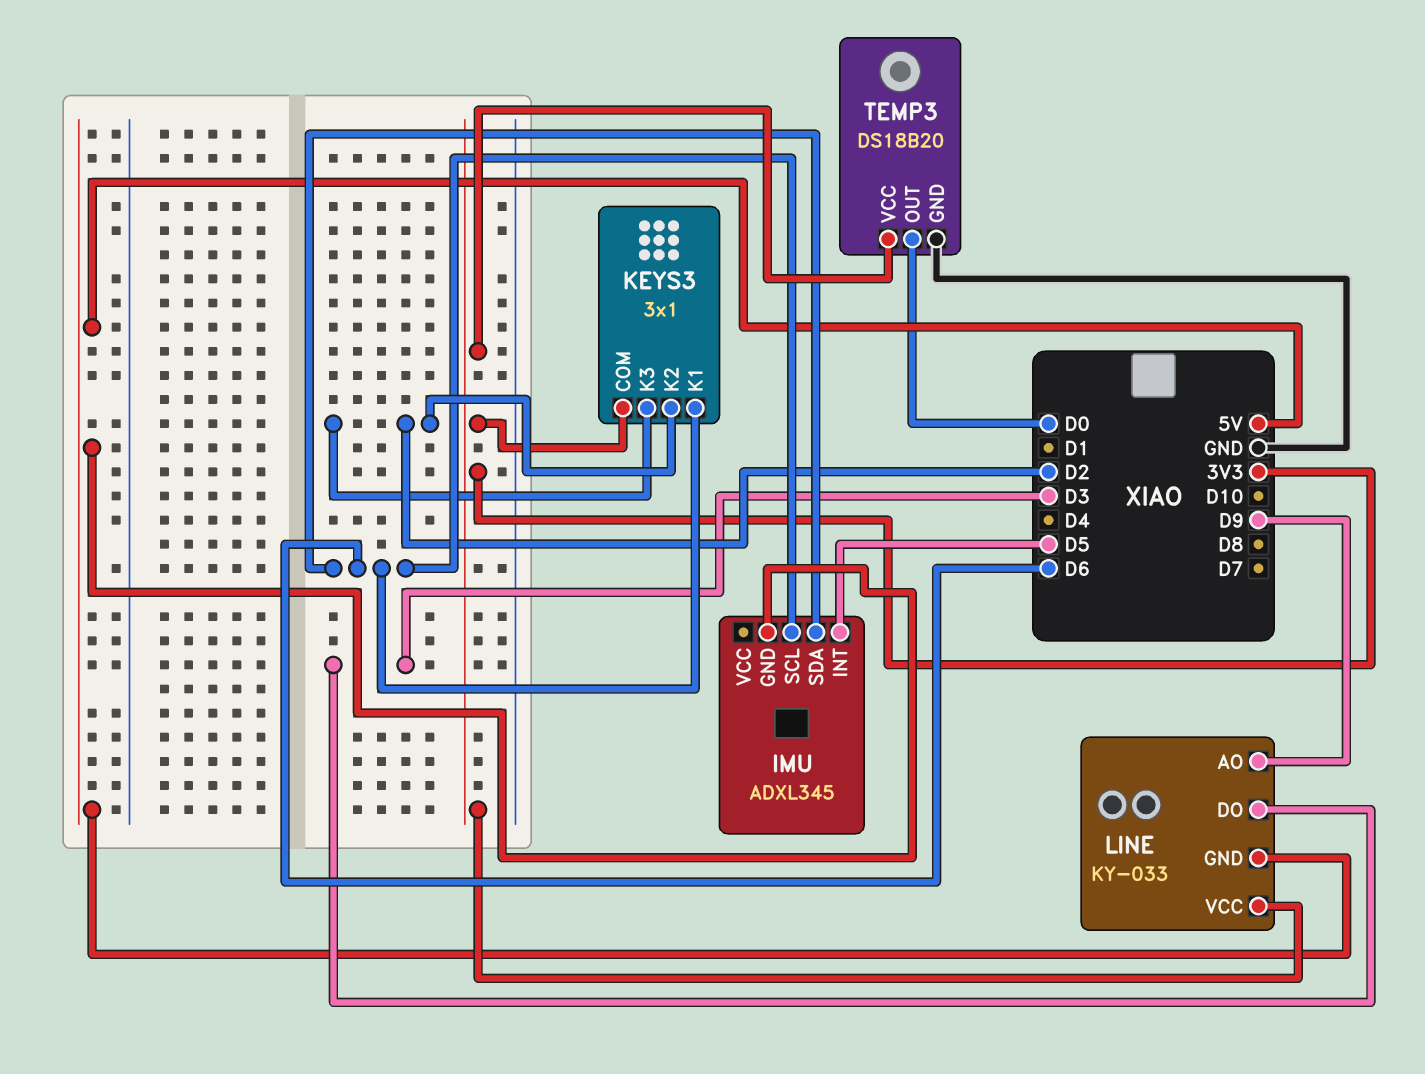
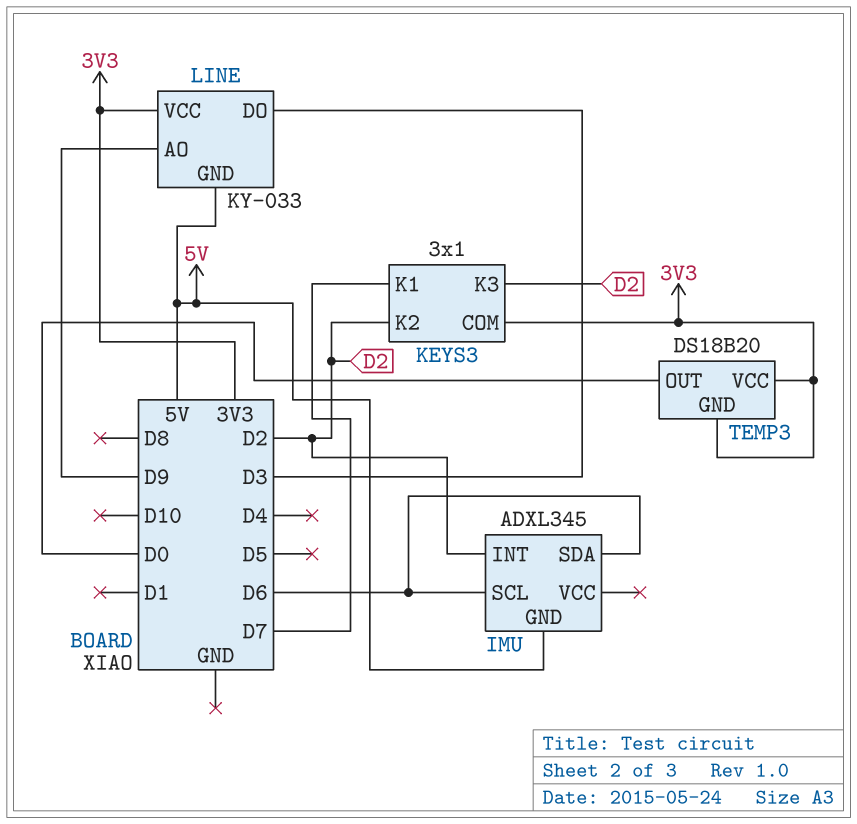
IMU pin INT: D5 -> D2
KEYS3 pin K1: D6 -> D7
TEMP3 pin GND: GND -> 3V3

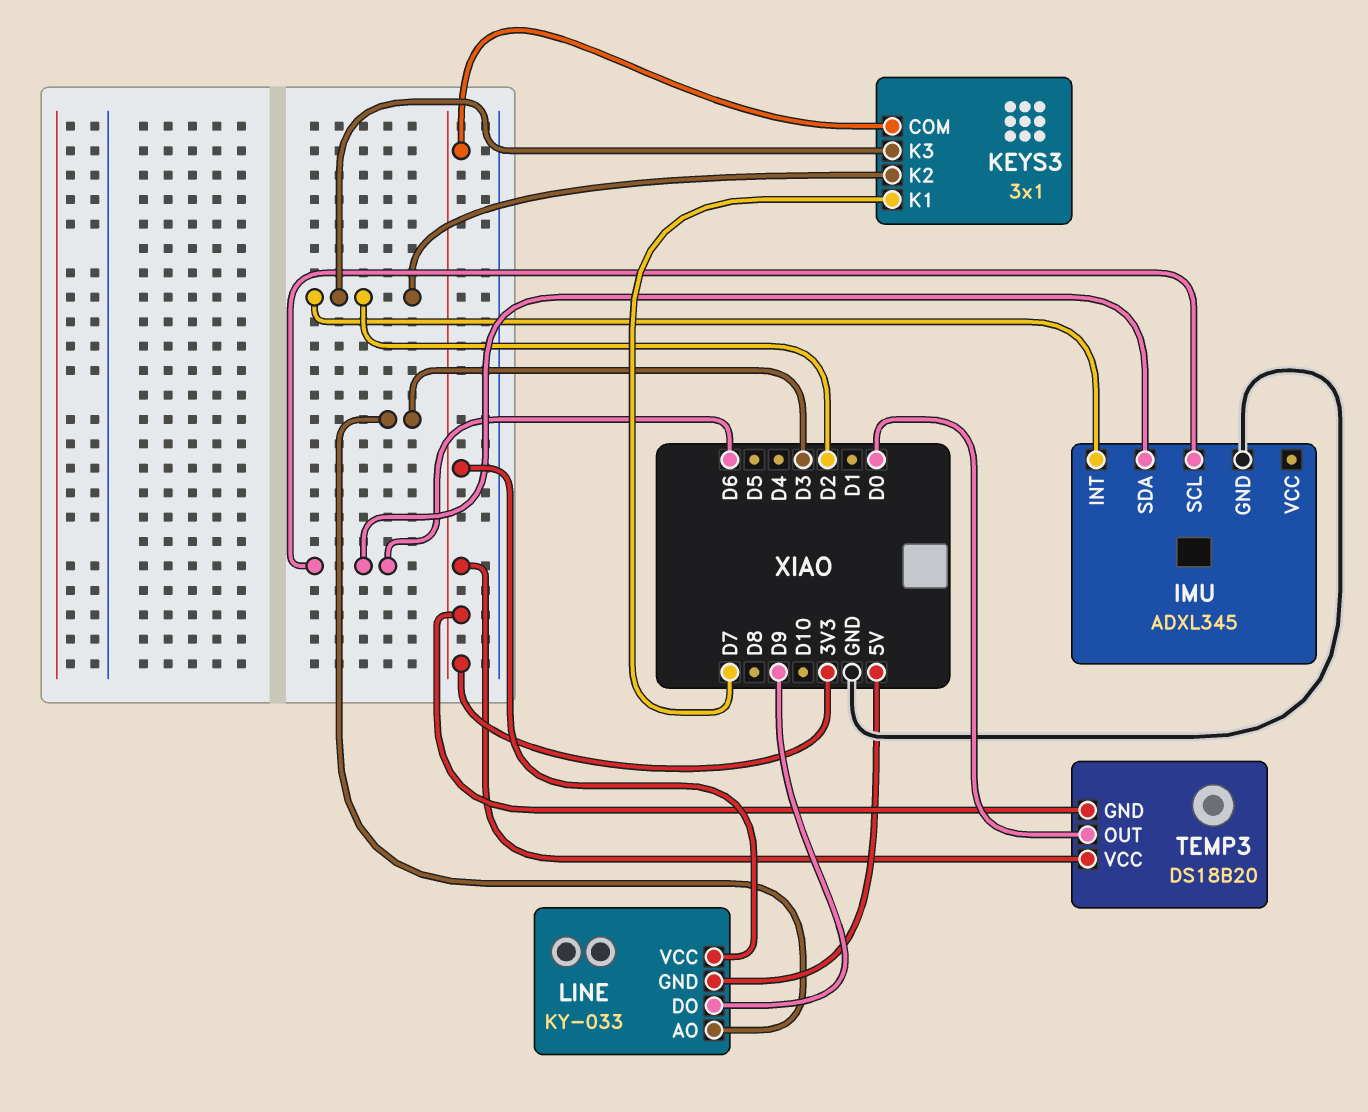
IMU pin GND: 5V -> GND
LINE pin AO: D9 -> D3
LINE pin DO: D3 -> D9

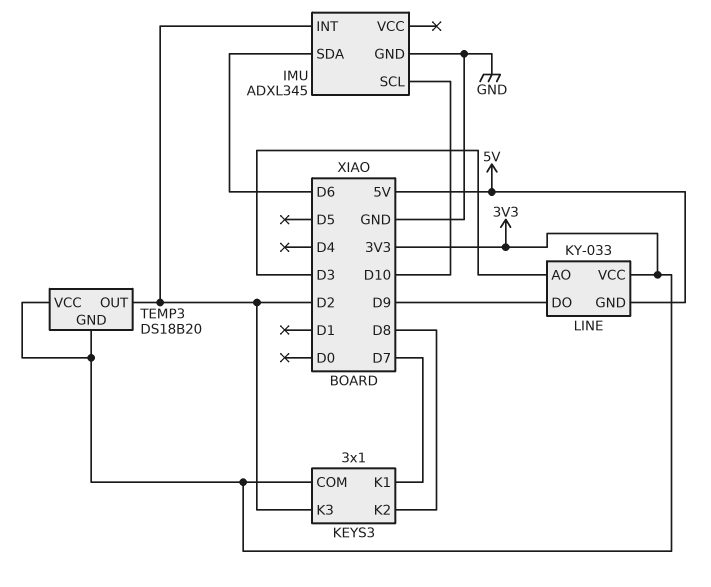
IMU pin SCL: D6 -> D10
KEYS3 pin K2: D2 -> D8
TEMP3 pin OUT: D0 -> D2

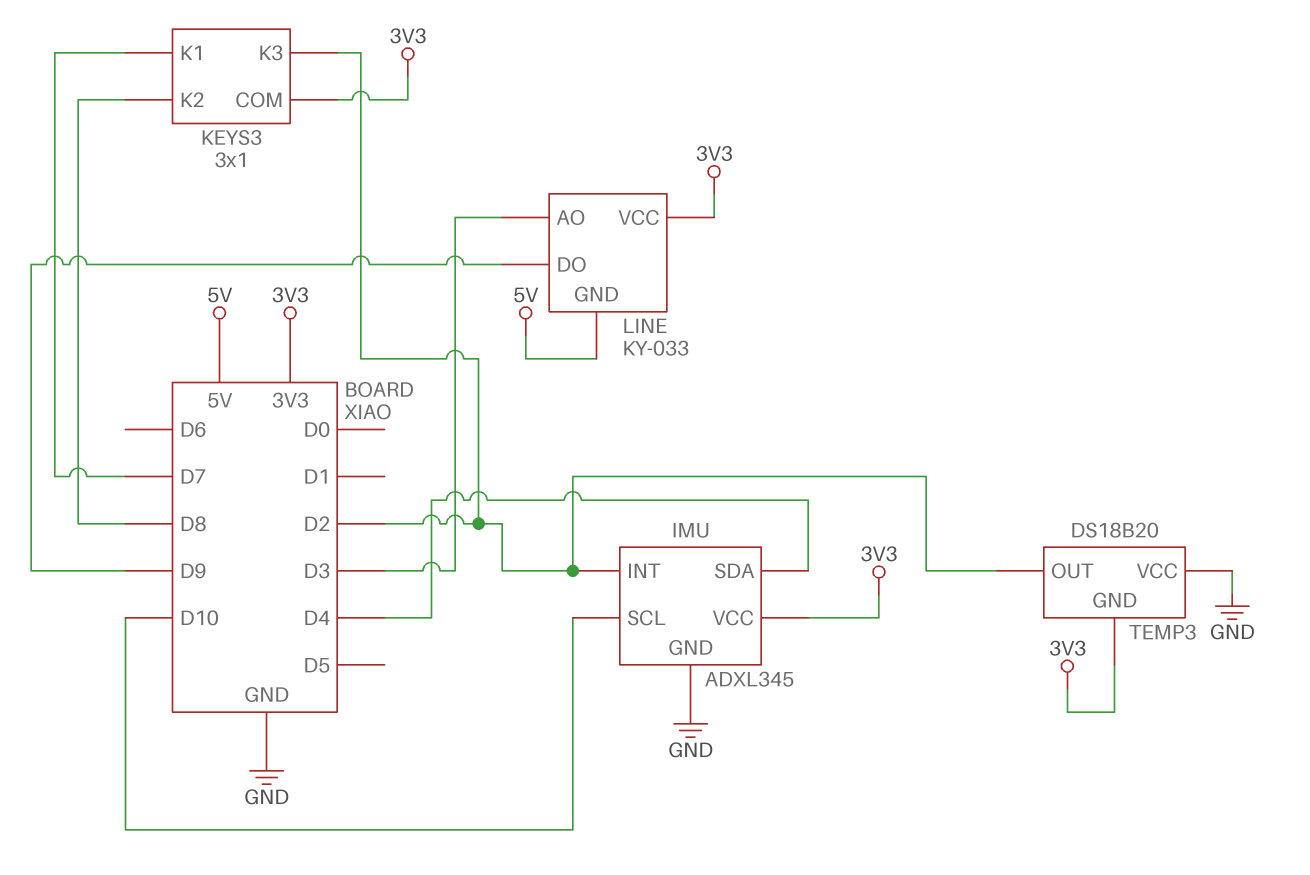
IMU pin SDA: D6 -> D4
IMU pin VCC: none -> 3V3
TEMP3 pin VCC: 3V3 -> GND

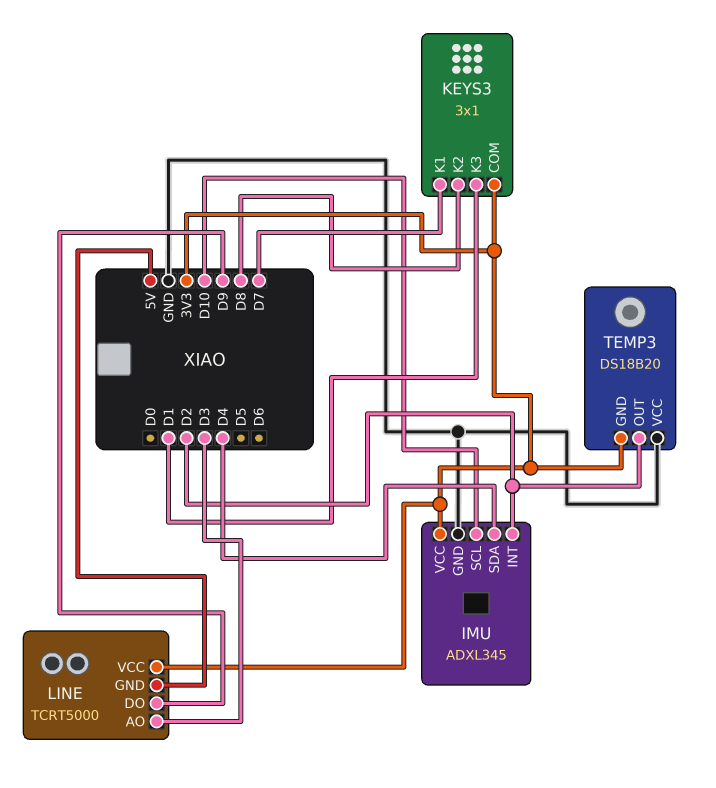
KEYS3 pin K3: D2 -> D1
LINE: KY-033 -> TCRT5000

